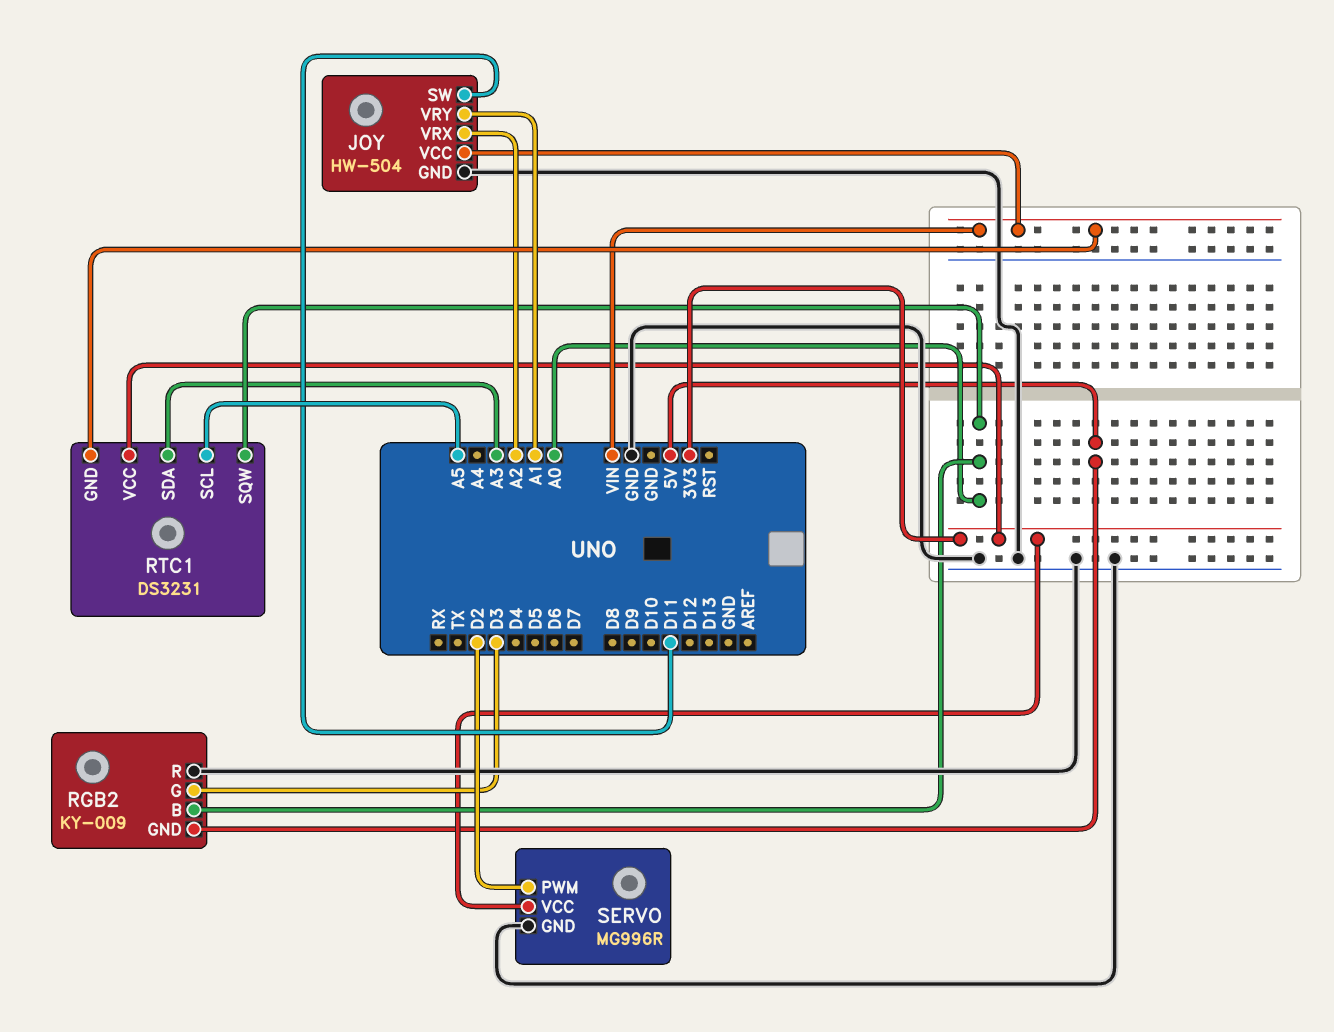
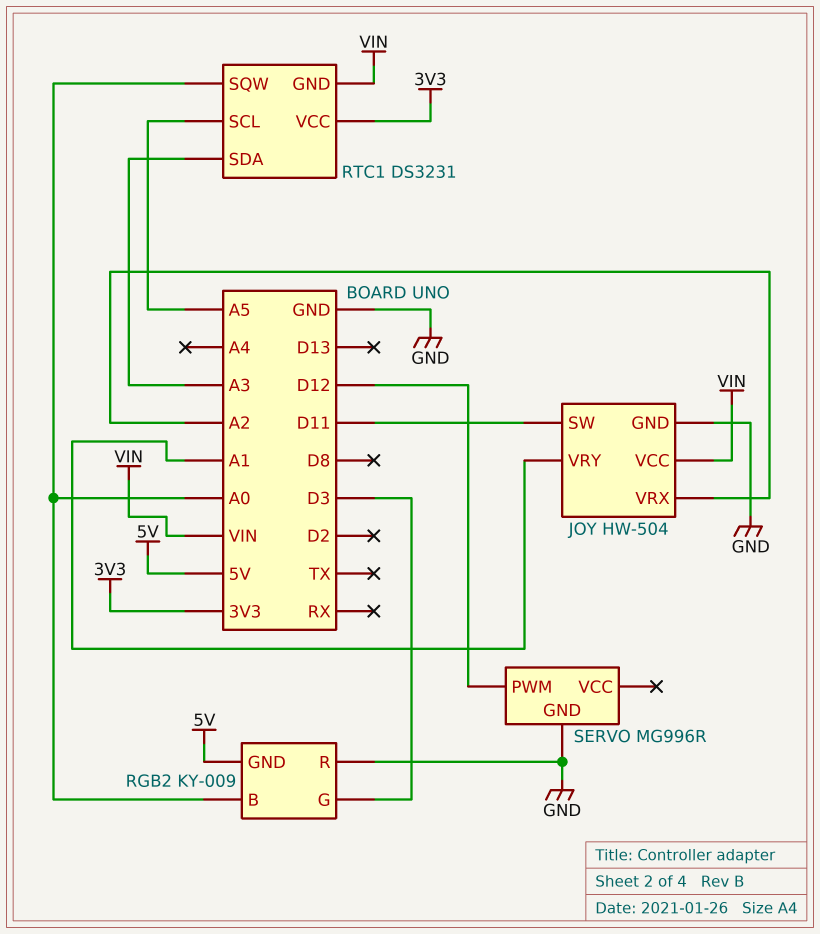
SERVO pin PWM: D2 -> D12
SERVO pin VCC: 3V3 -> none

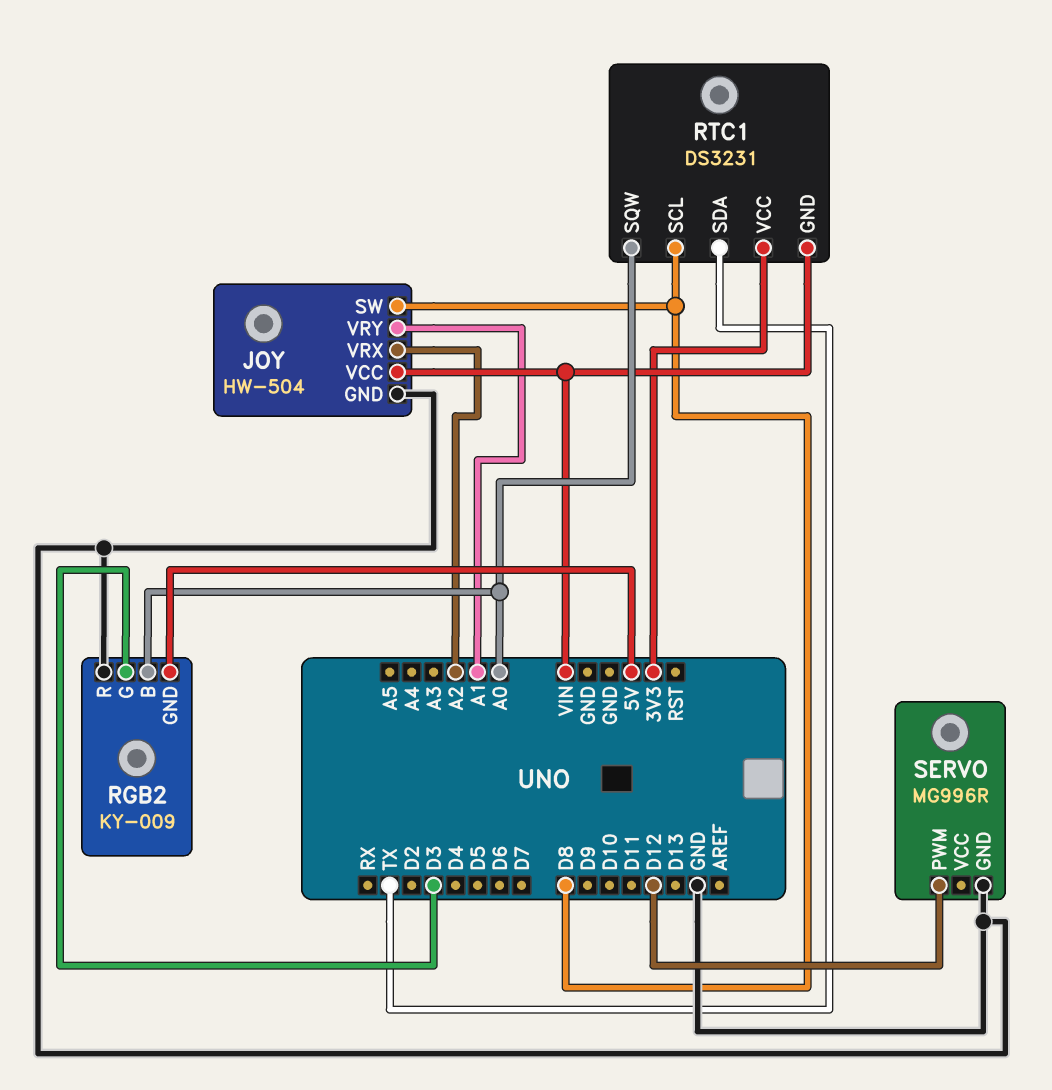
JOY pin SW: D11 -> D8
RTC1 pin SCL: A5 -> D8
RTC1 pin SDA: A3 -> TX

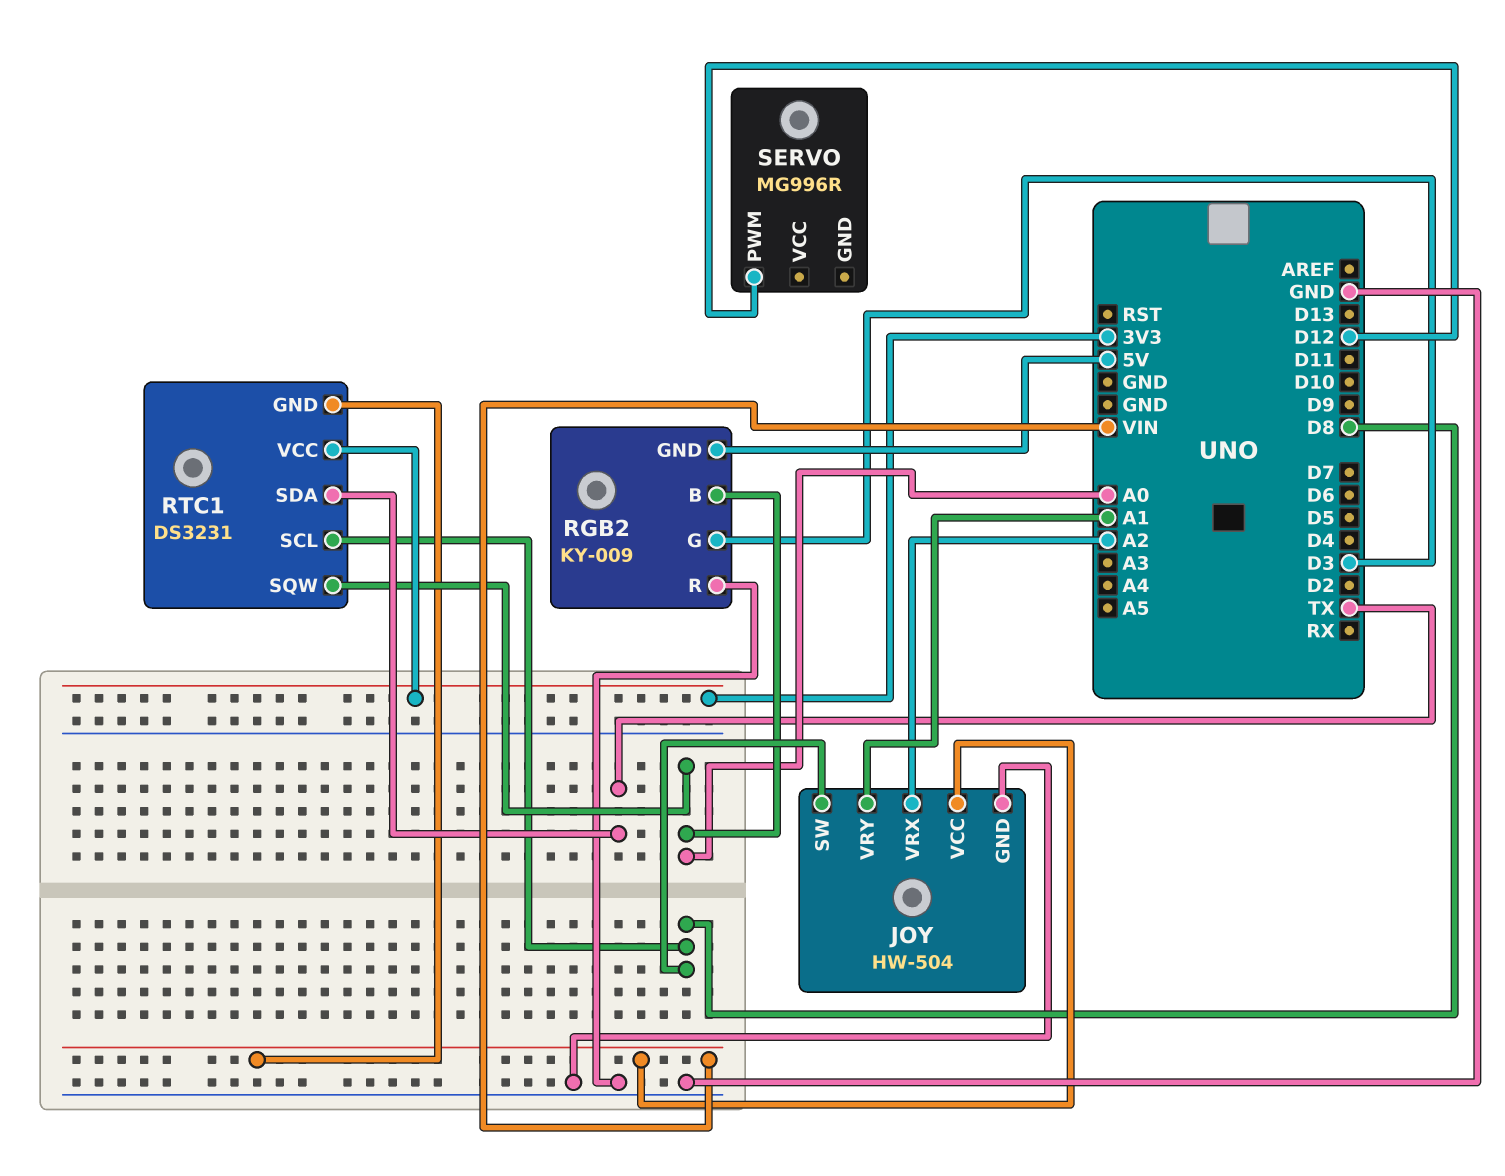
SERVO pin GND: GND -> none

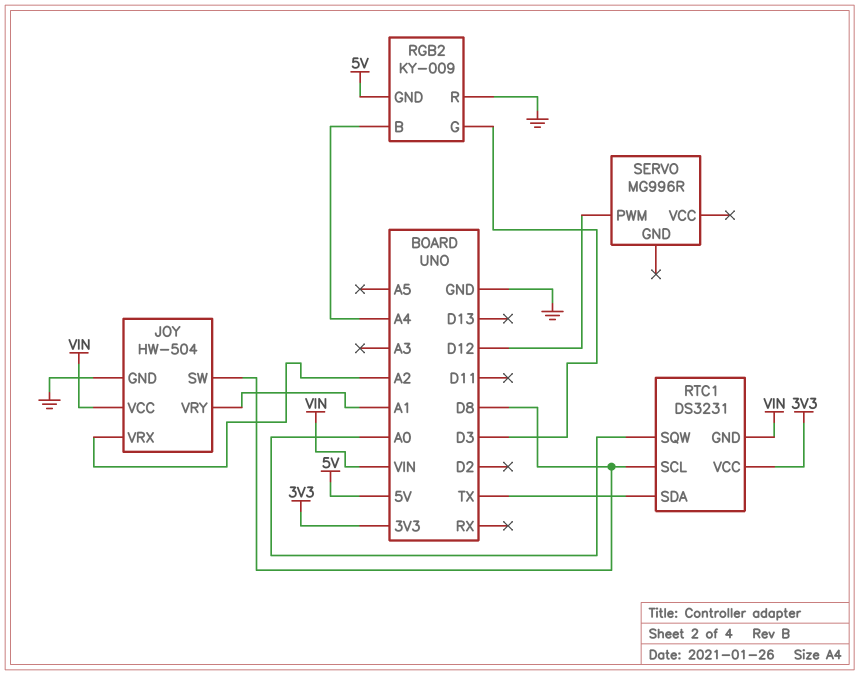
RGB2 pin B: A0 -> A4

